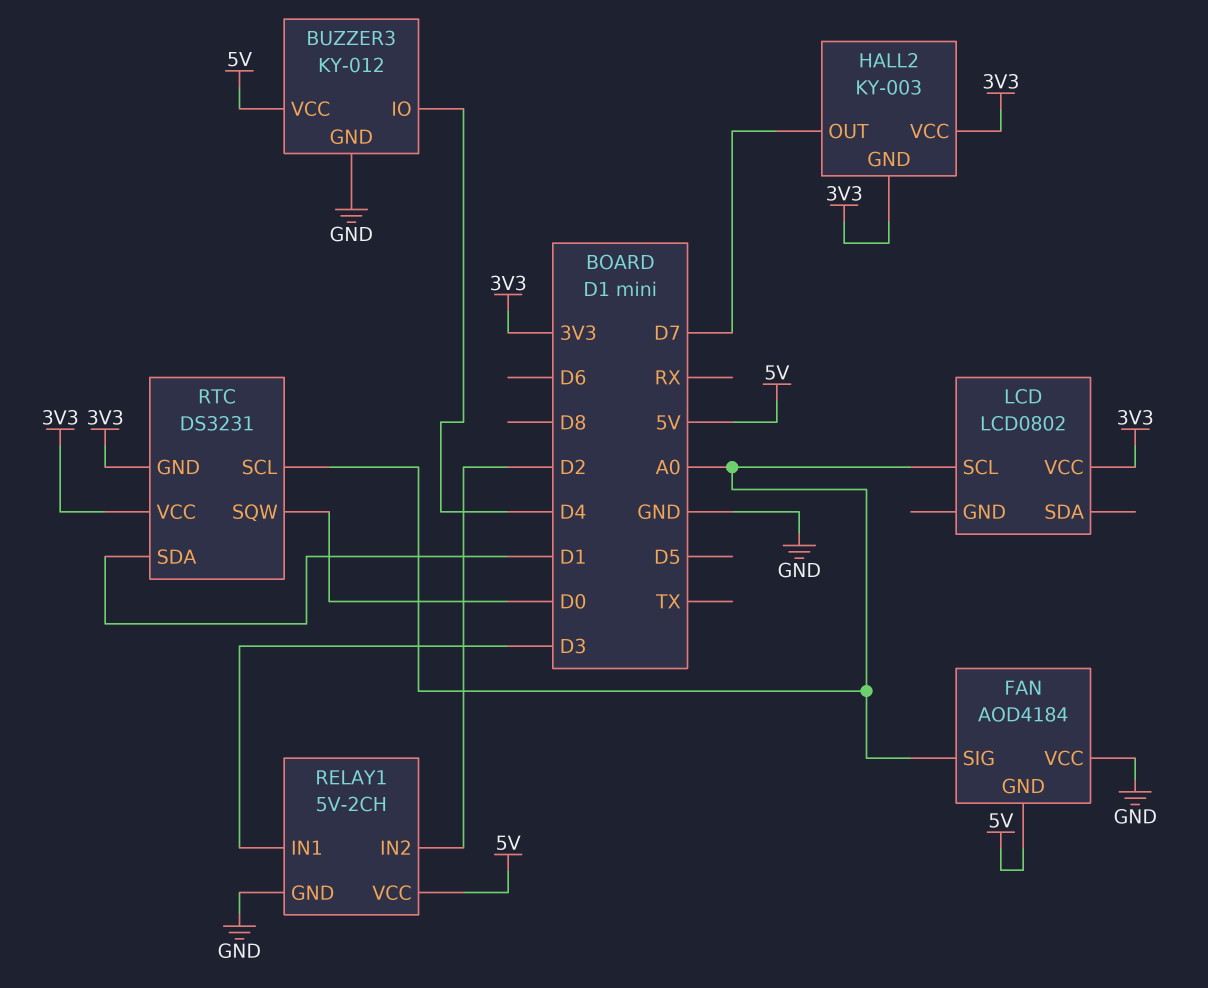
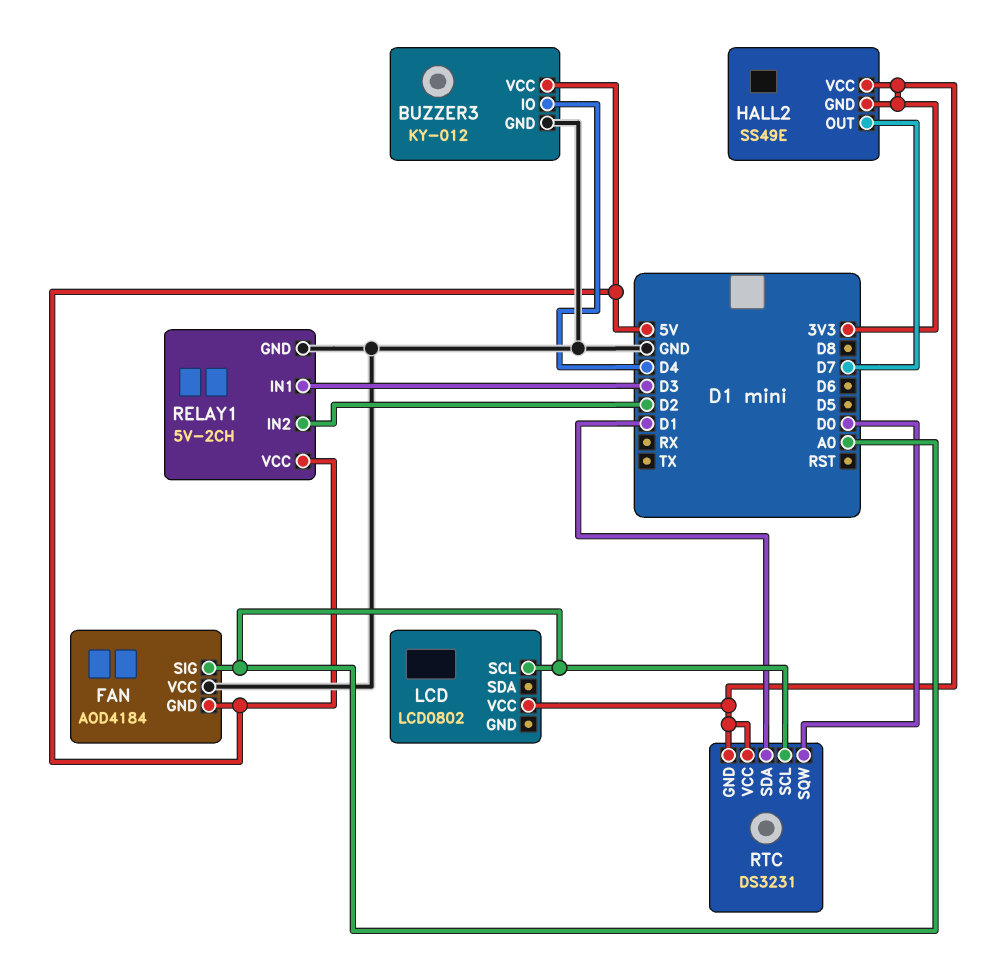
HALL2: KY-003 -> SS49E

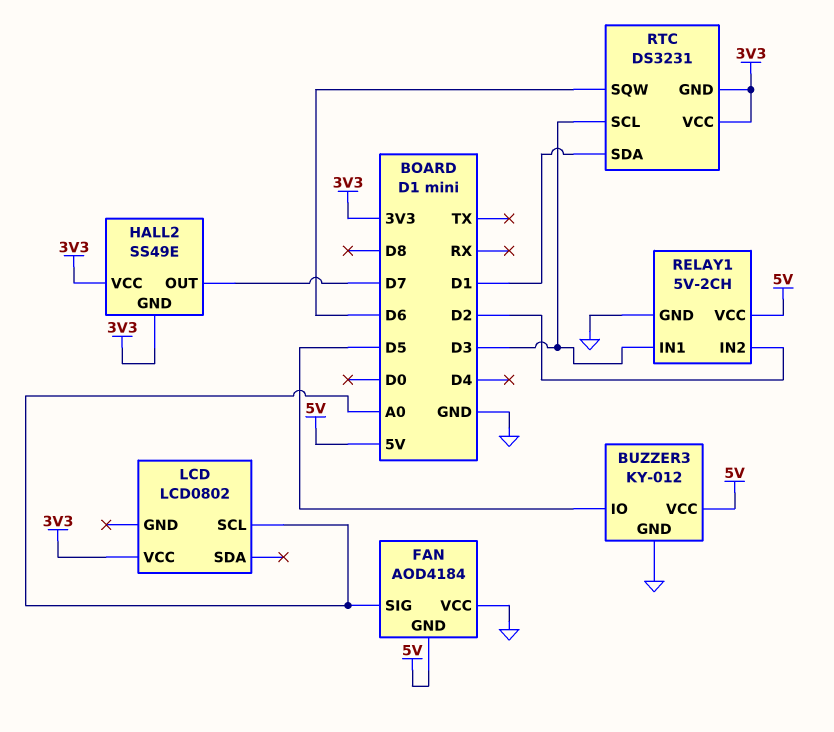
BUZZER3 pin IO: D4 -> D5
RTC pin SCL: A0 -> D3
RTC pin SQW: D0 -> D6

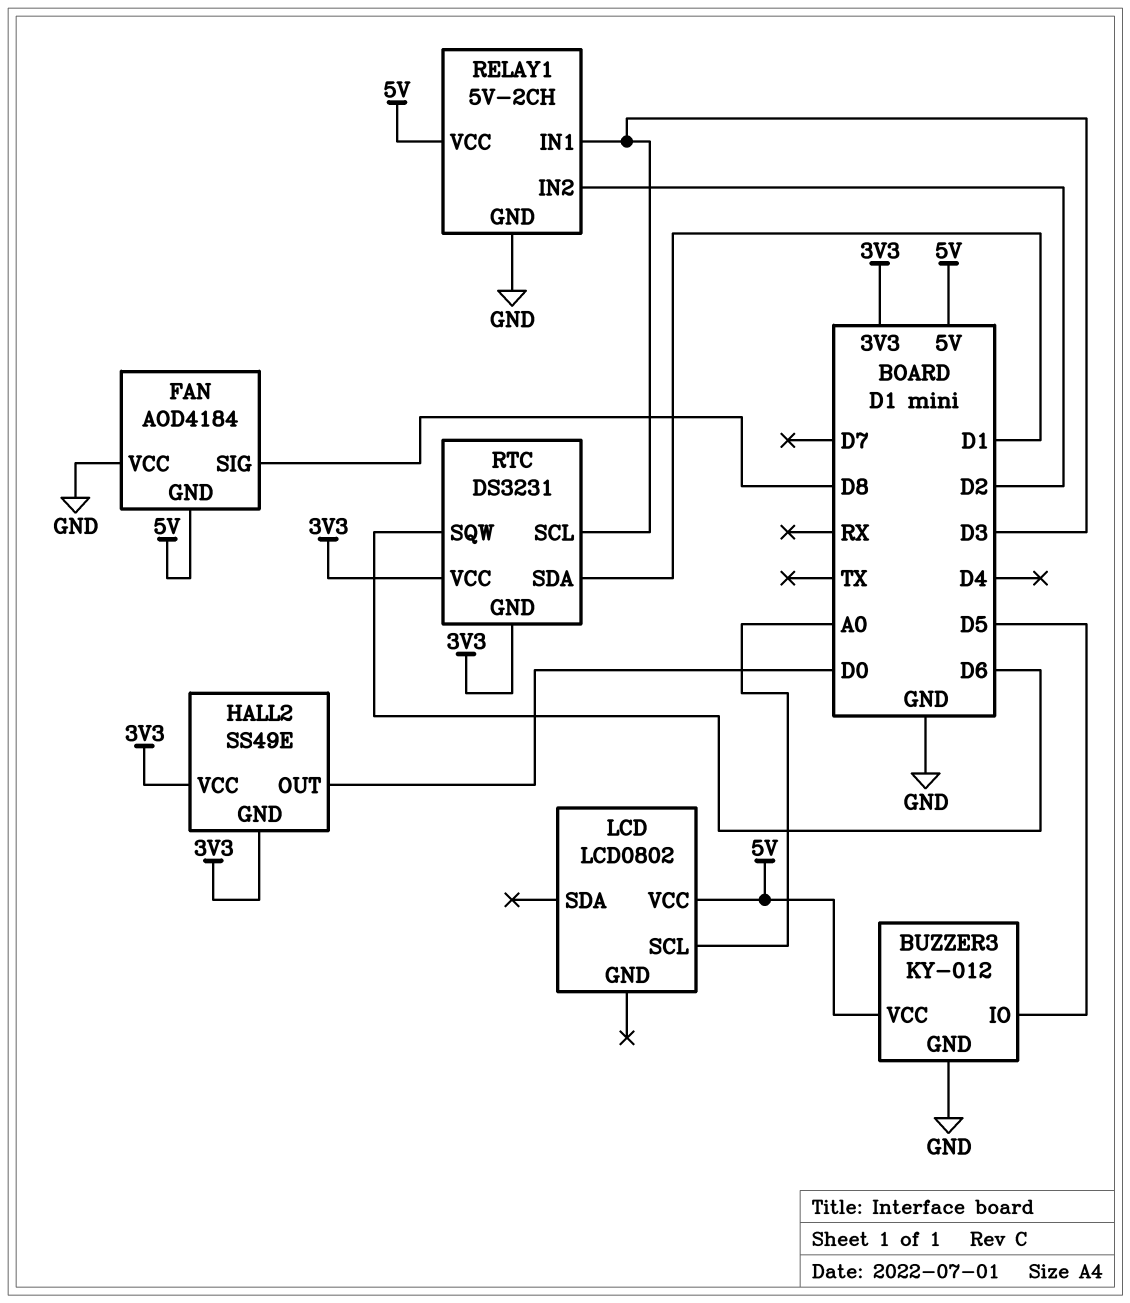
FAN pin SIG: A0 -> D8
HALL2 pin OUT: D7 -> D0
LCD pin VCC: 3V3 -> 5V

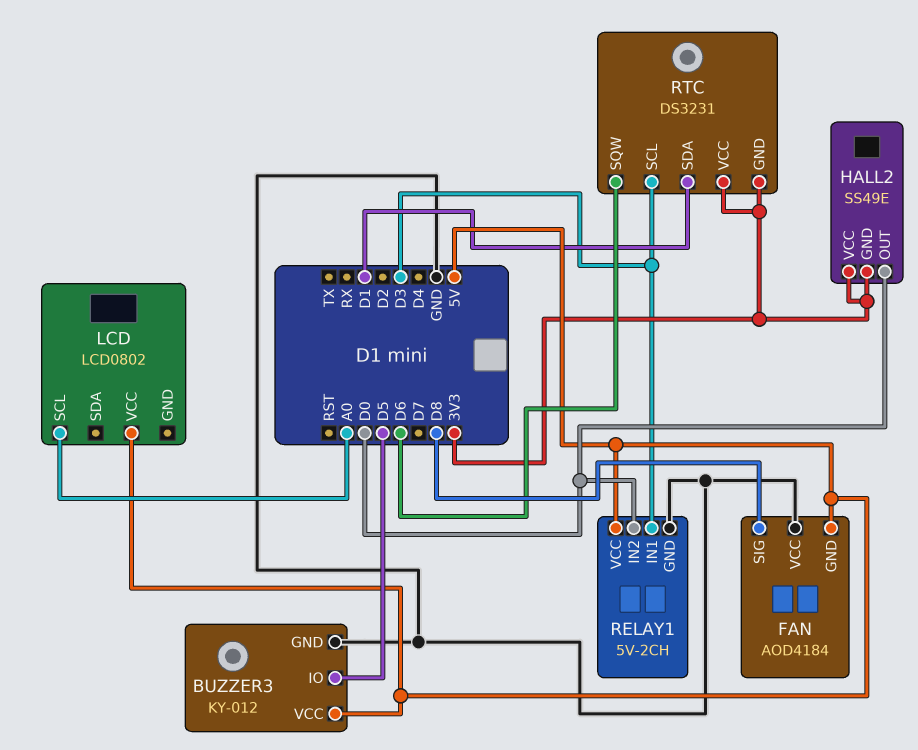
RELAY1 pin IN2: D2 -> D0

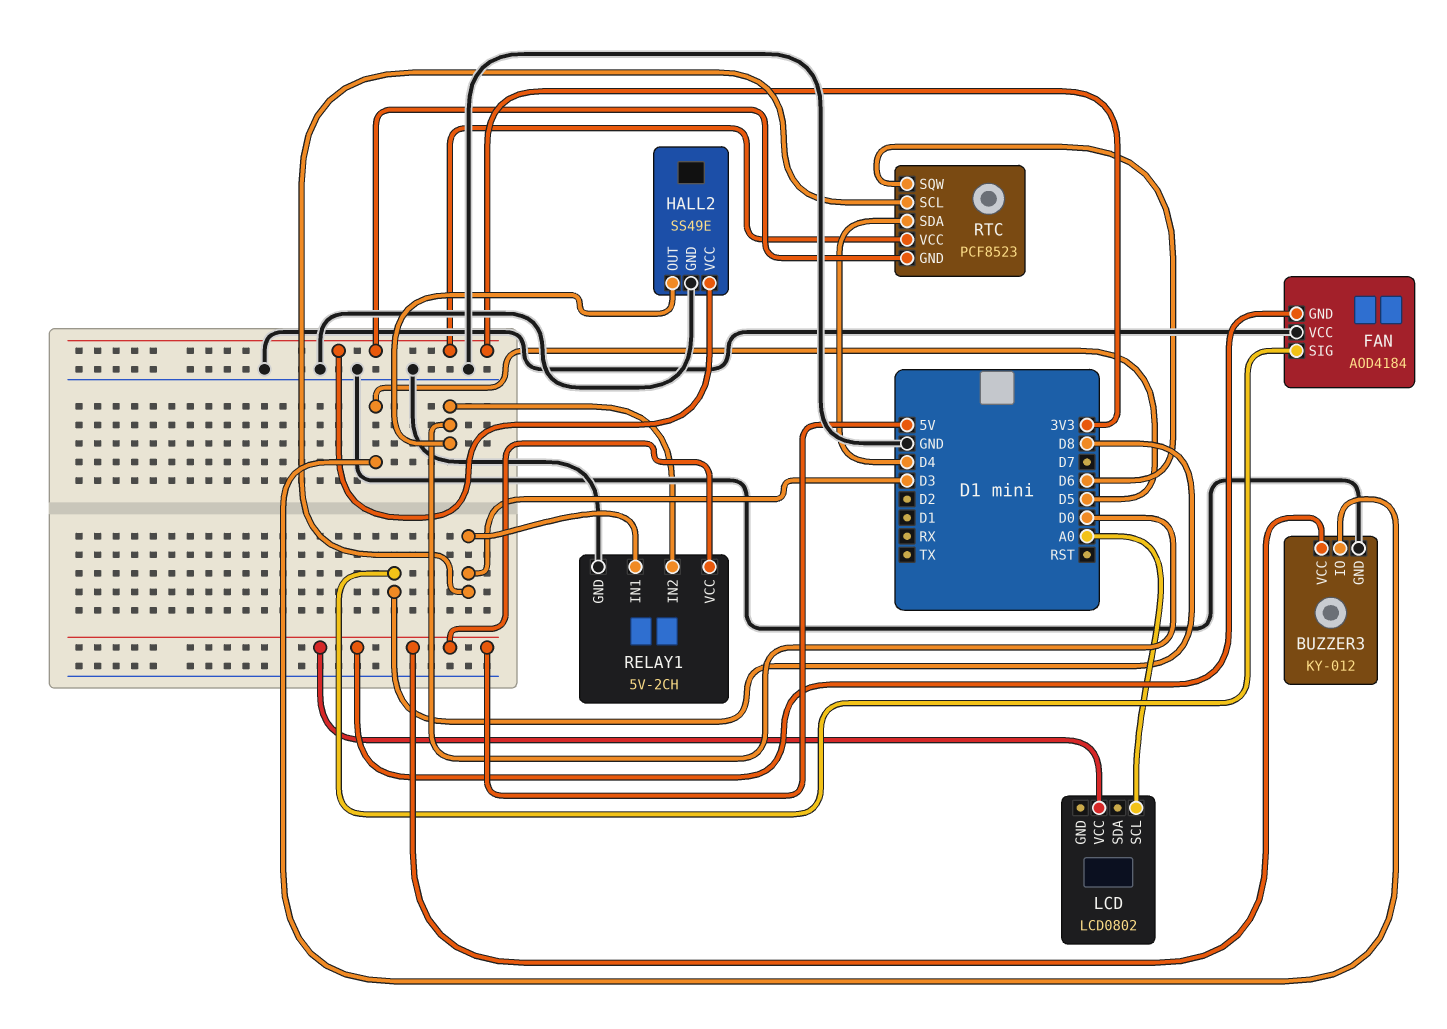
HALL2 pin GND: 3V3 -> GND
RTC: DS3231 -> PCF8523
RTC pin SDA: D1 -> D4

